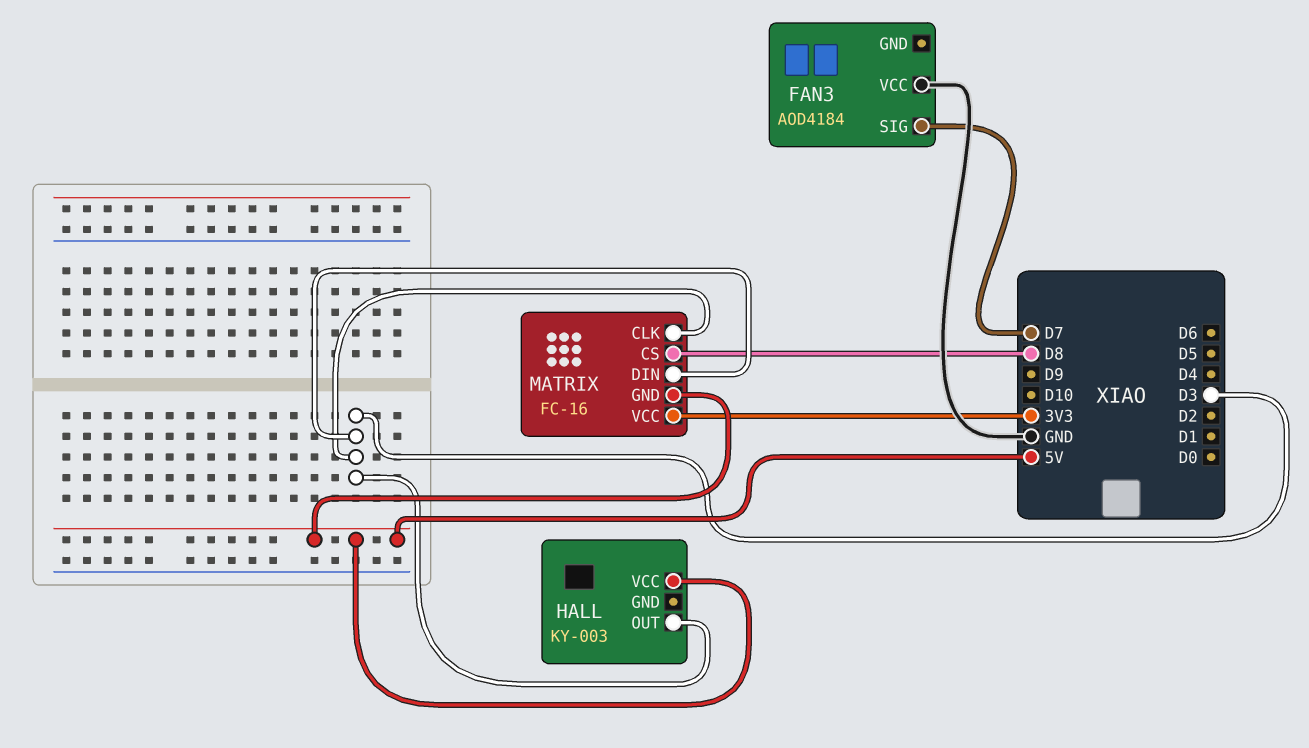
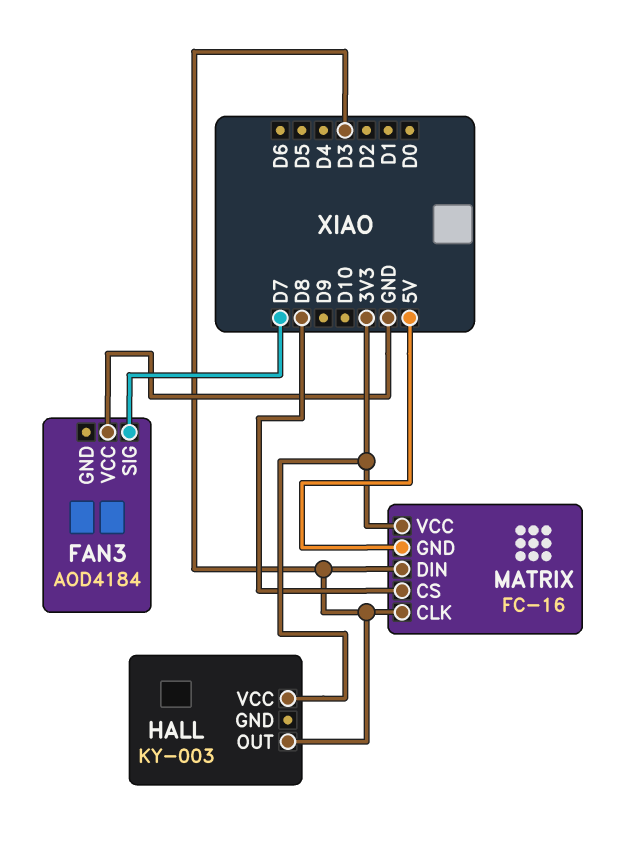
HALL pin VCC: 5V -> 3V3

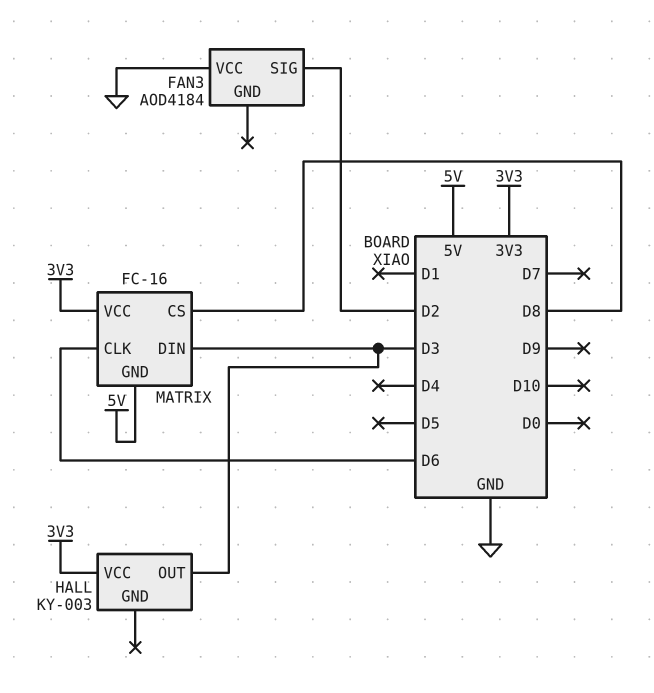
FAN3 pin SIG: D7 -> D2
MATRIX pin CLK: D3 -> D6

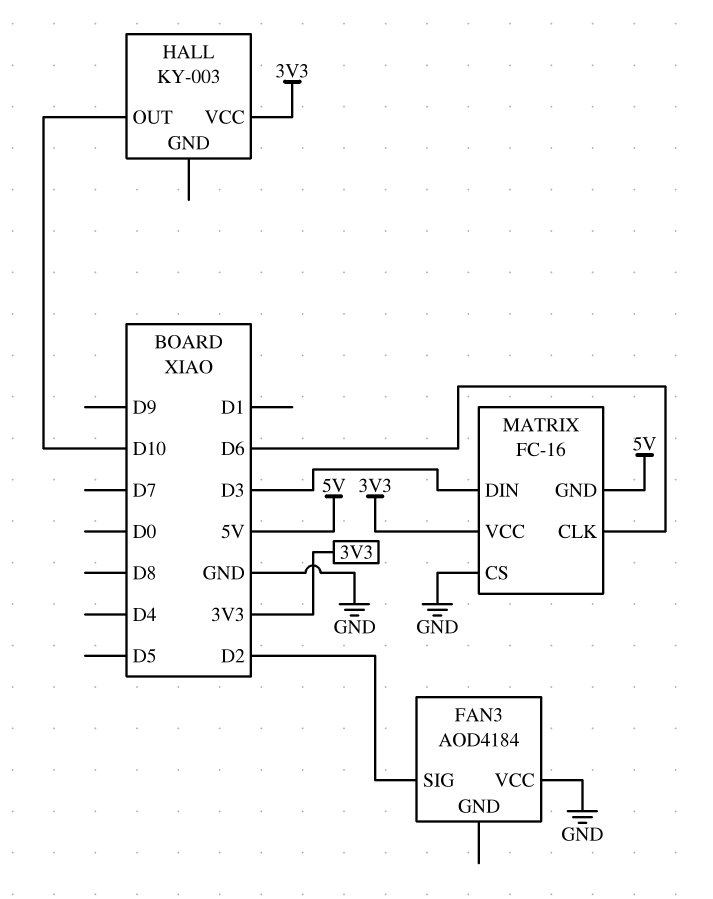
HALL pin OUT: D3 -> D10
MATRIX pin CS: D8 -> GND

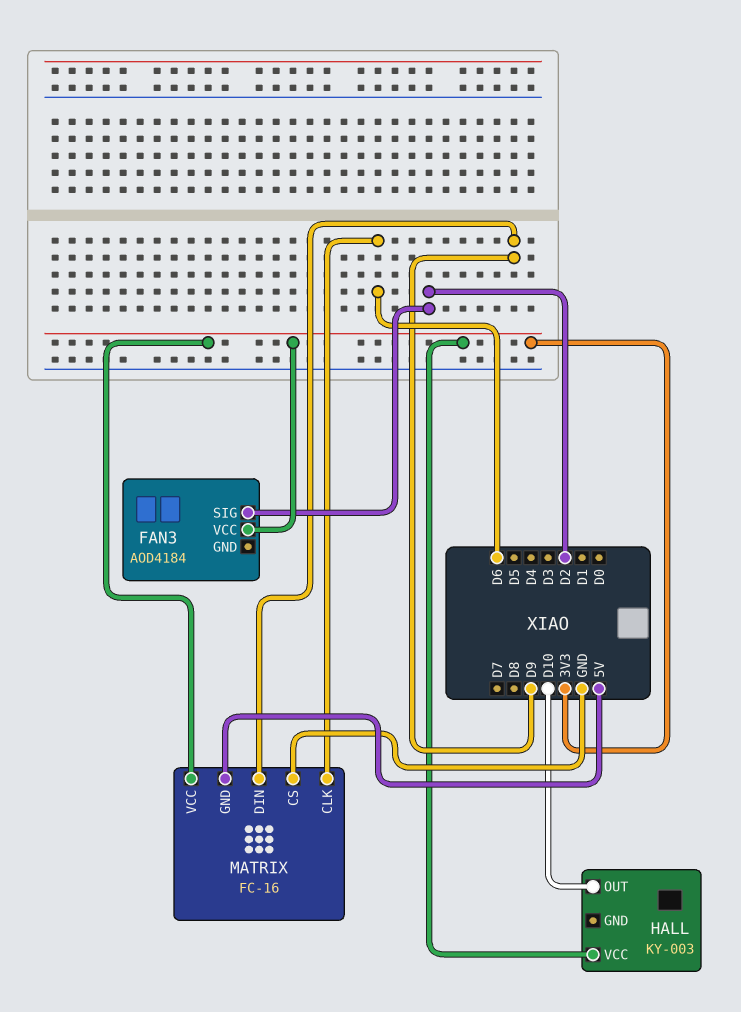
FAN3 pin VCC: GND -> 3V3
MATRIX pin DIN: D3 -> D9

